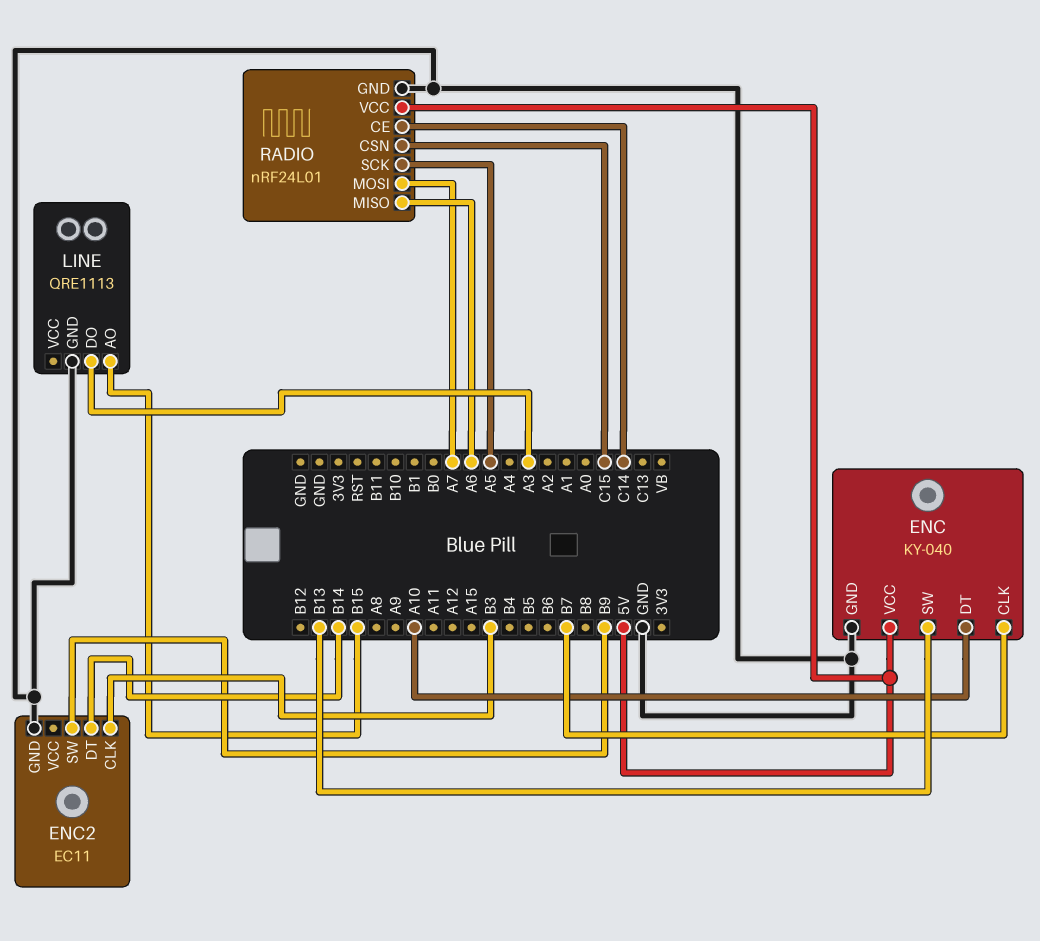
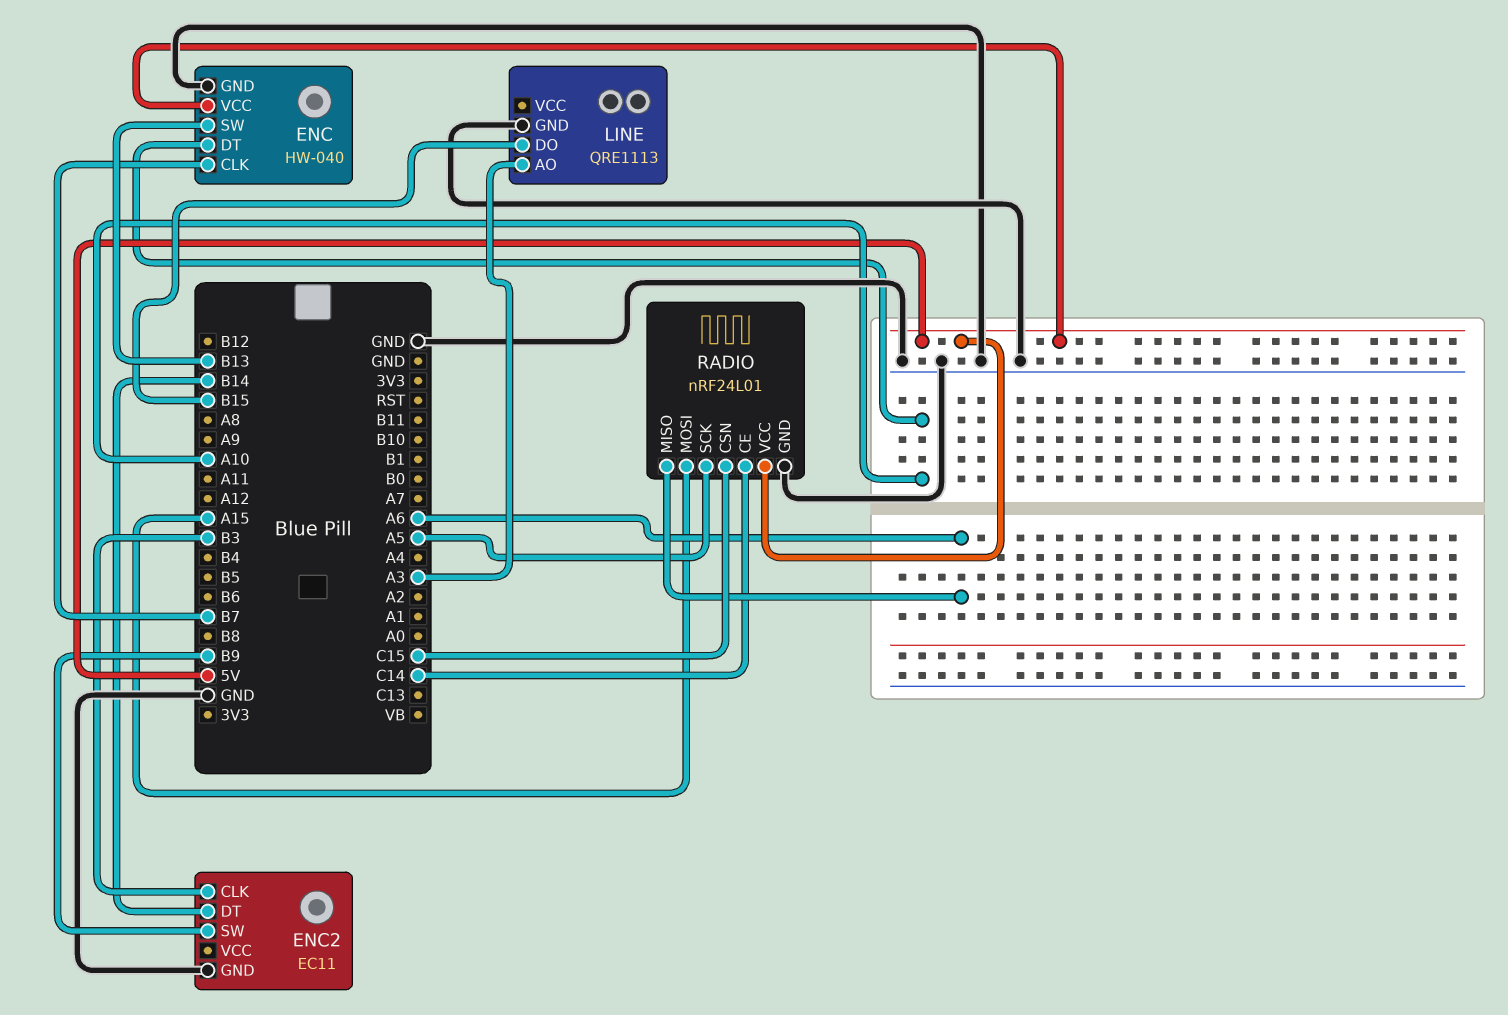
ENC: KY-040 -> HW-040
LINE pin AO: B15 -> A3
LINE pin DO: A3 -> B15
RADIO pin MOSI: A7 -> A15

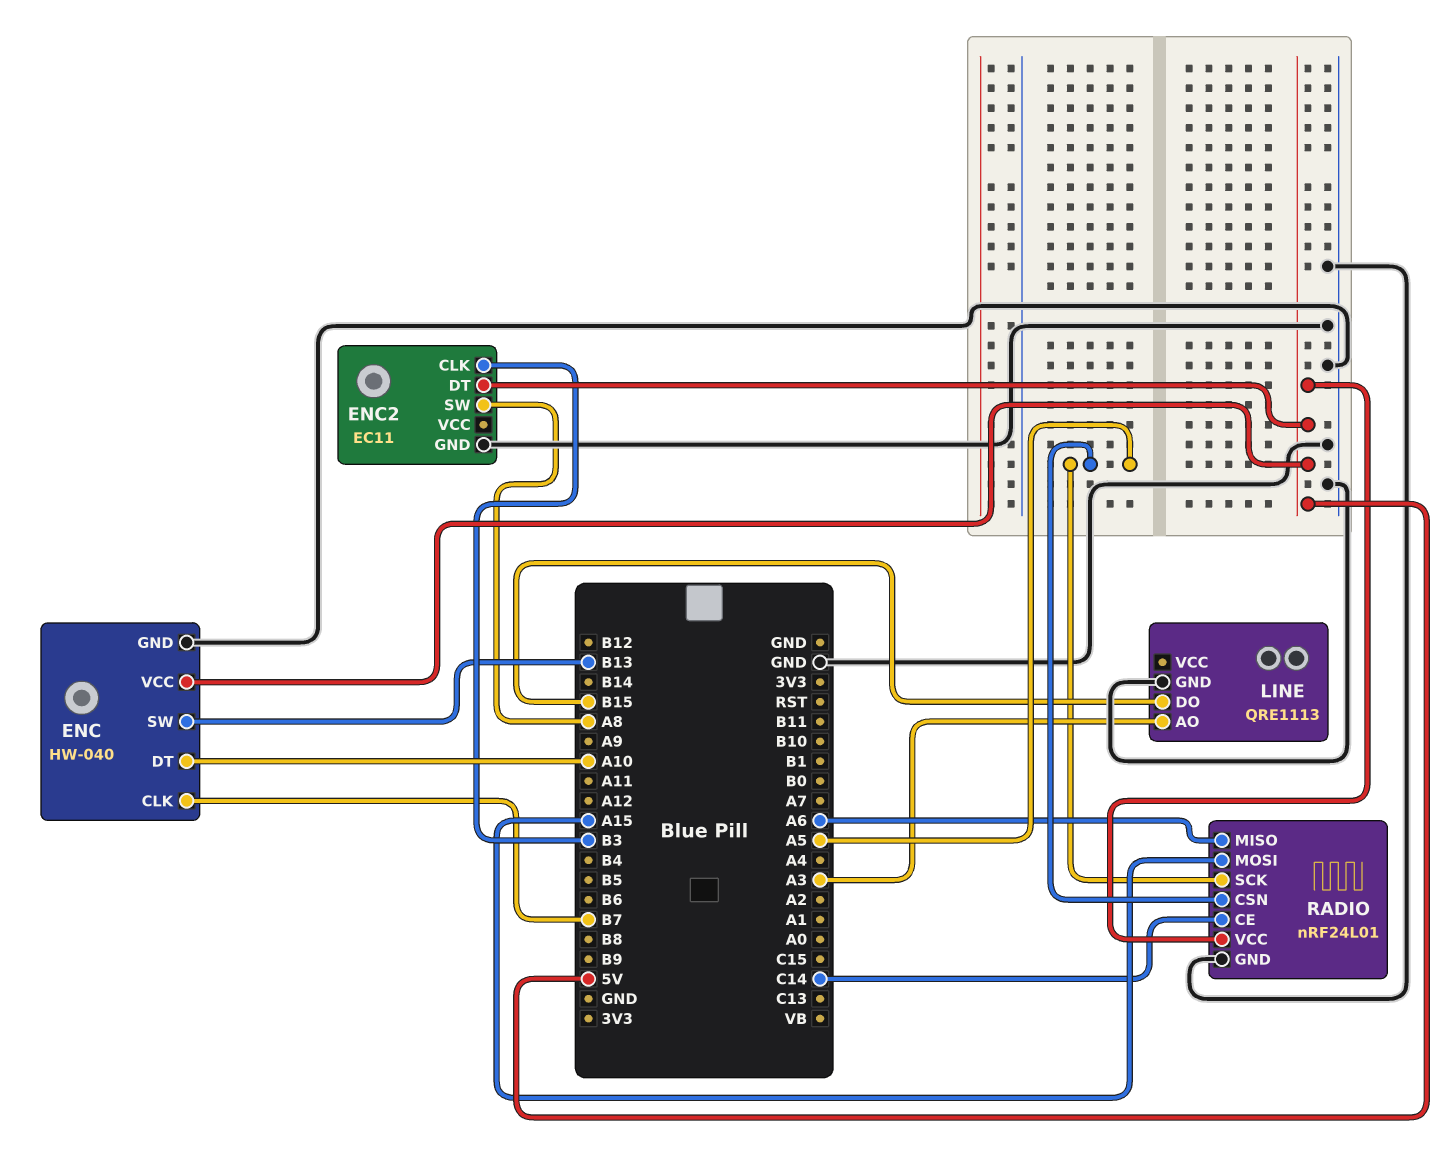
ENC2 pin DT: B14 -> 5V
ENC2 pin SW: B9 -> A8
RADIO pin CSN: C15 -> A5

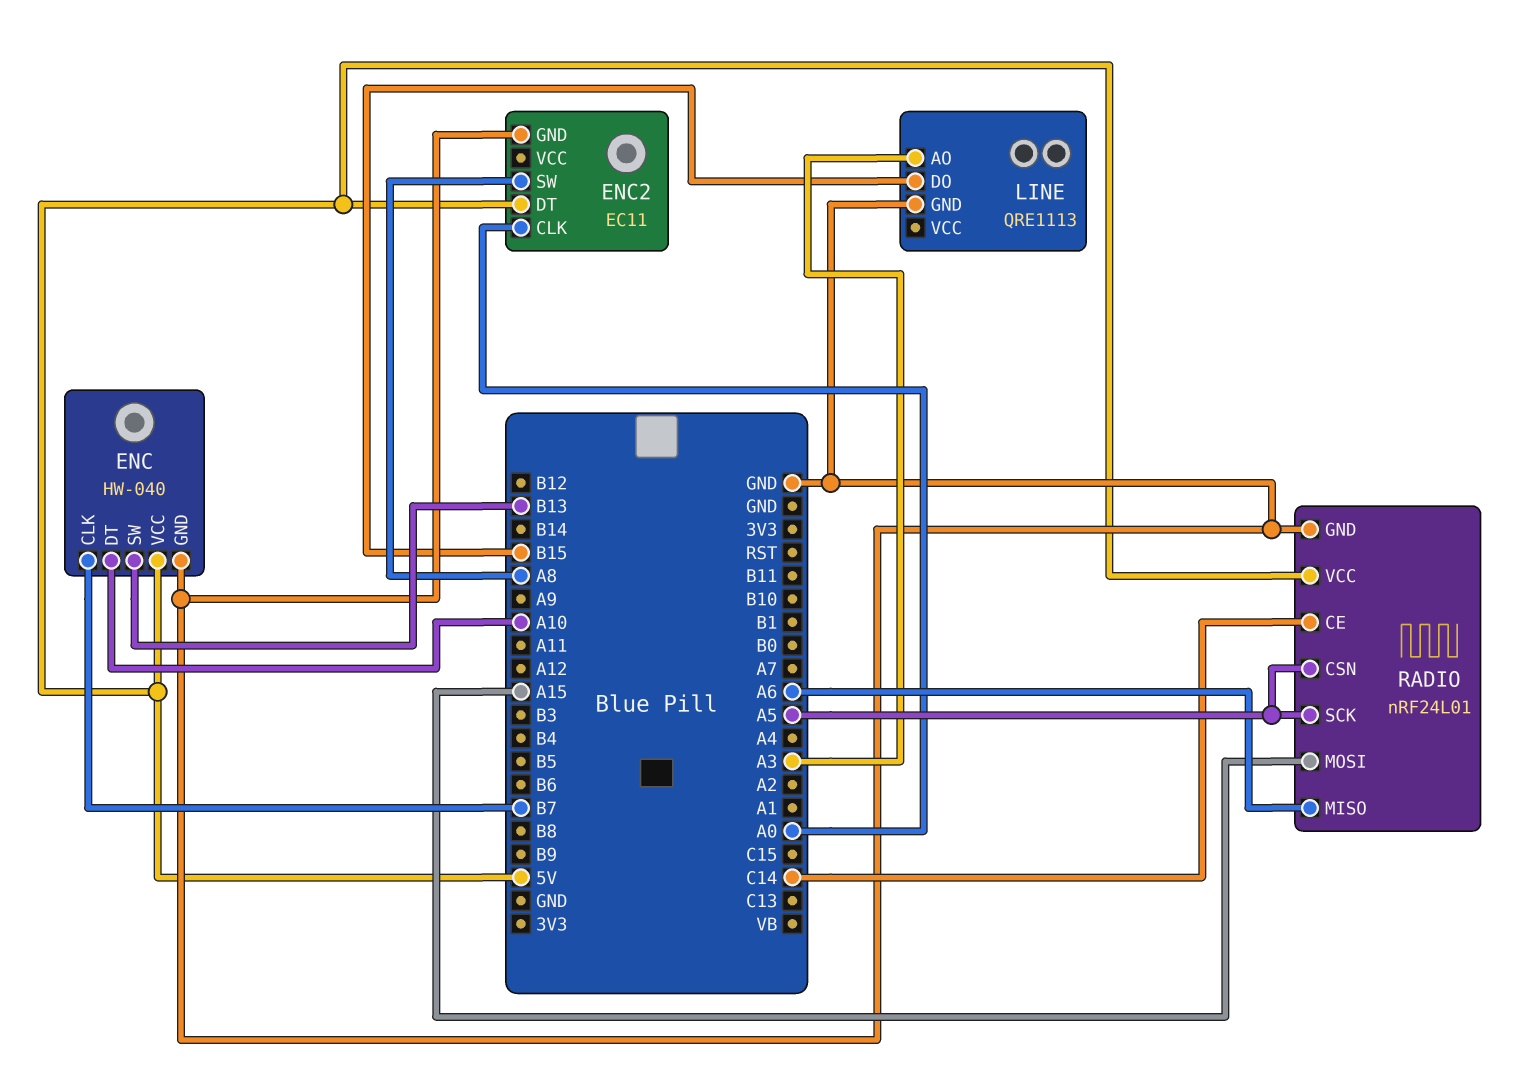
ENC2 pin CLK: B3 -> A0

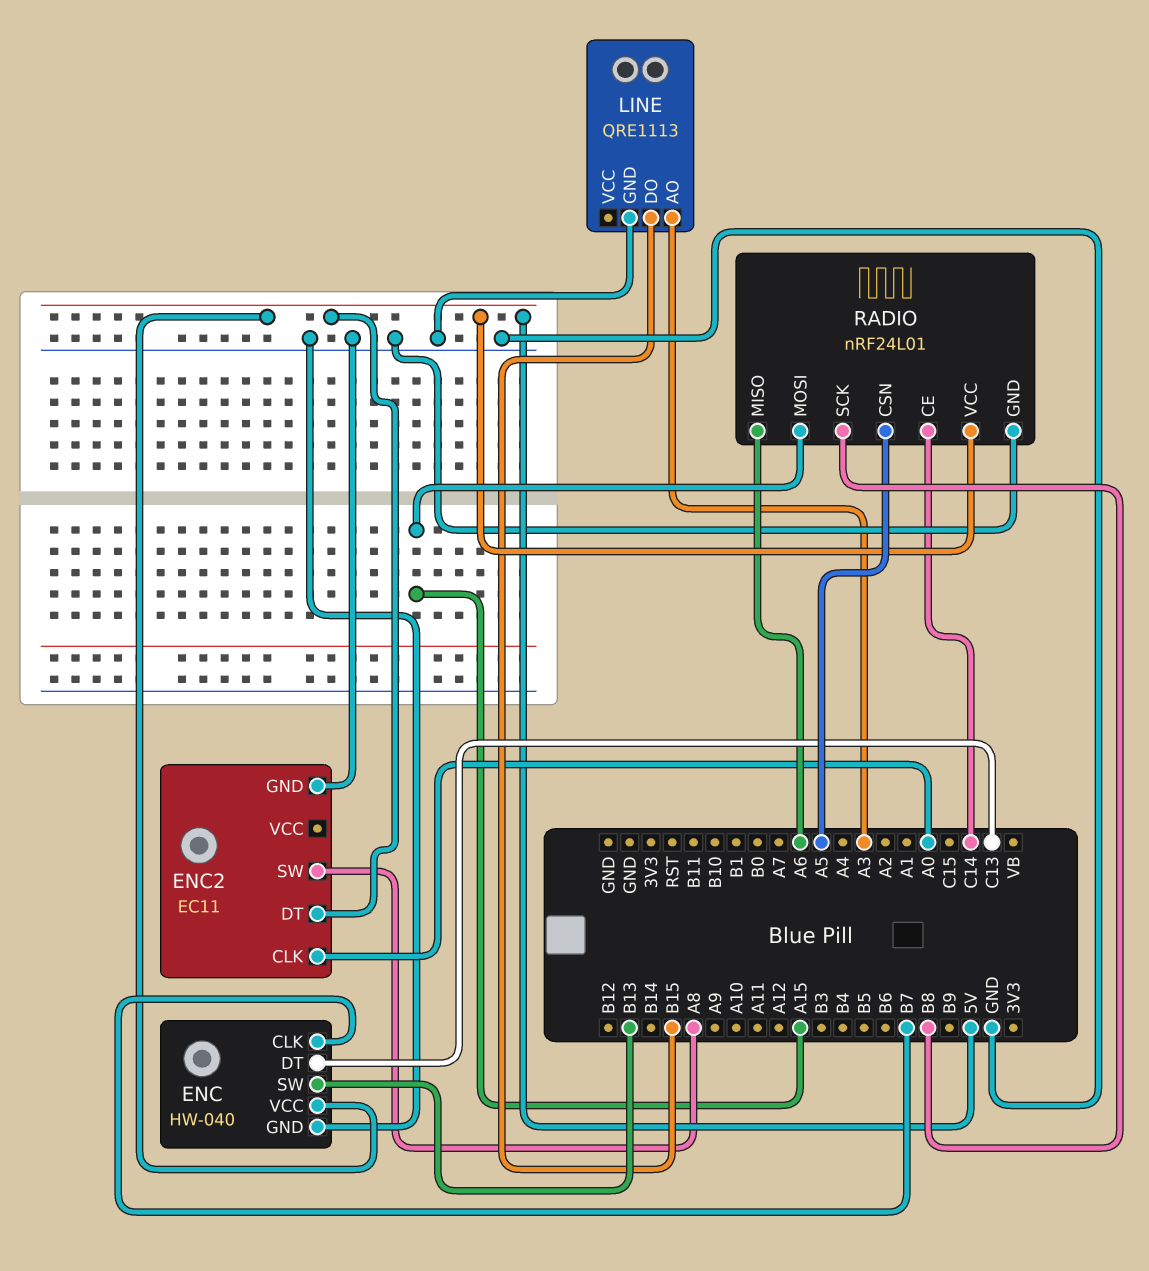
ENC pin DT: A10 -> C13
RADIO pin SCK: A5 -> B8

